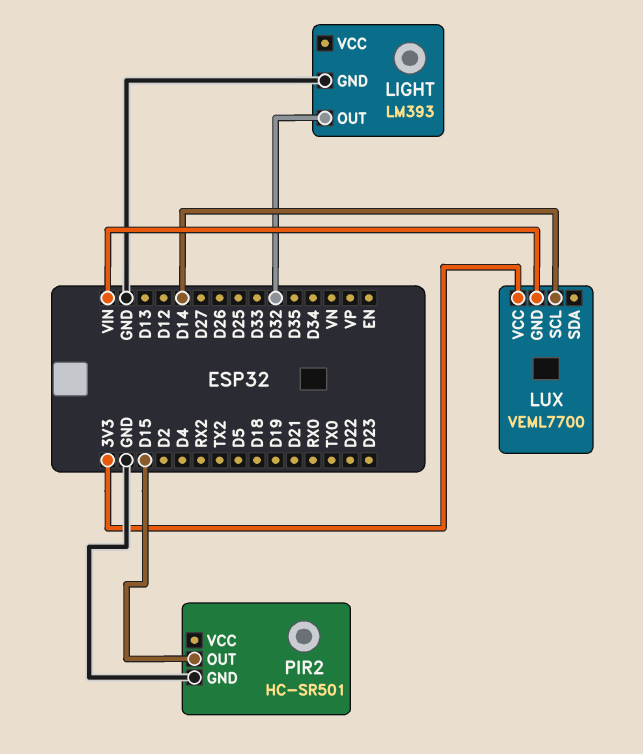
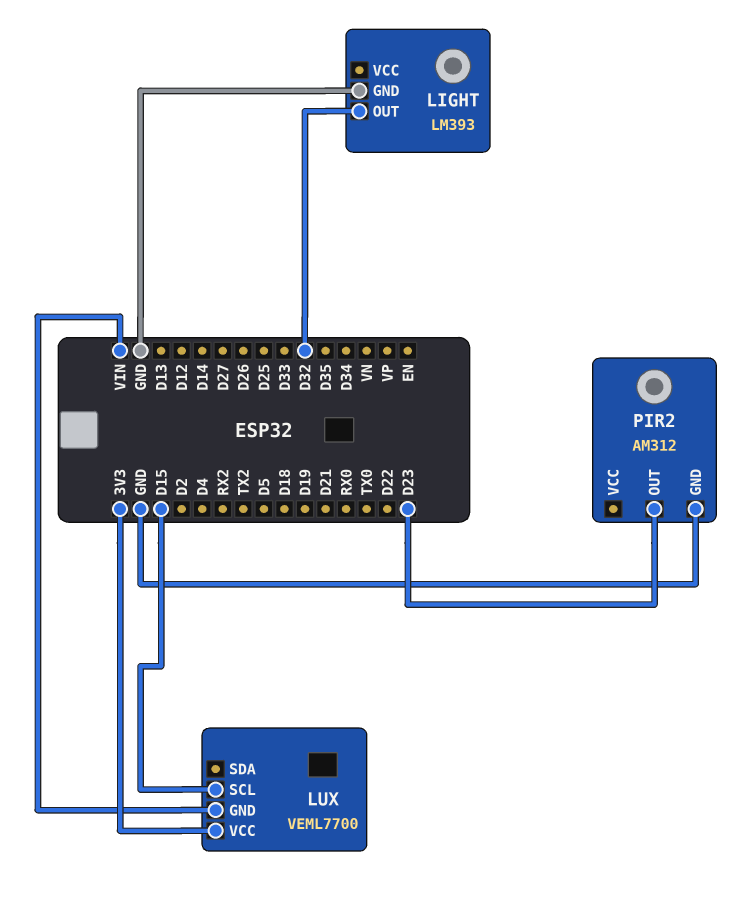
LUX pin SCL: D14 -> D15
PIR2: HC-SR501 -> AM312
PIR2 pin OUT: D15 -> D23

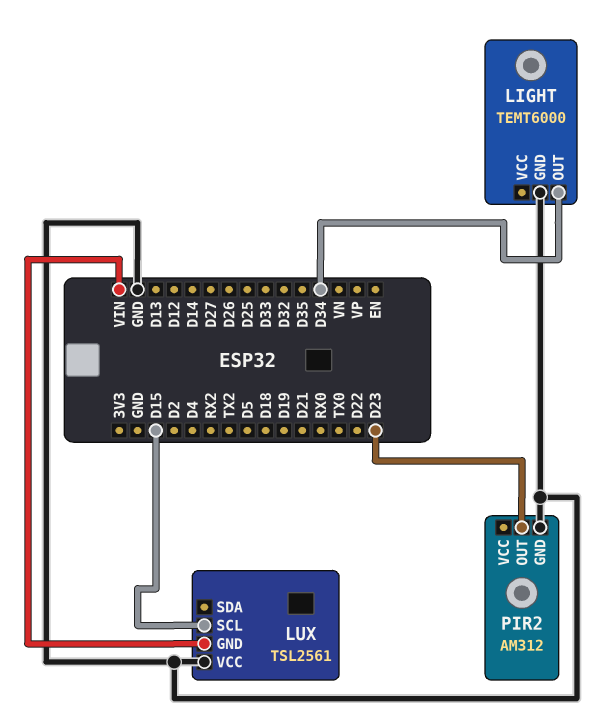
LIGHT: LM393 -> TEMT6000
LIGHT pin OUT: D32 -> D34
LUX: VEML7700 -> TSL2561
LUX pin VCC: 3V3 -> GND

